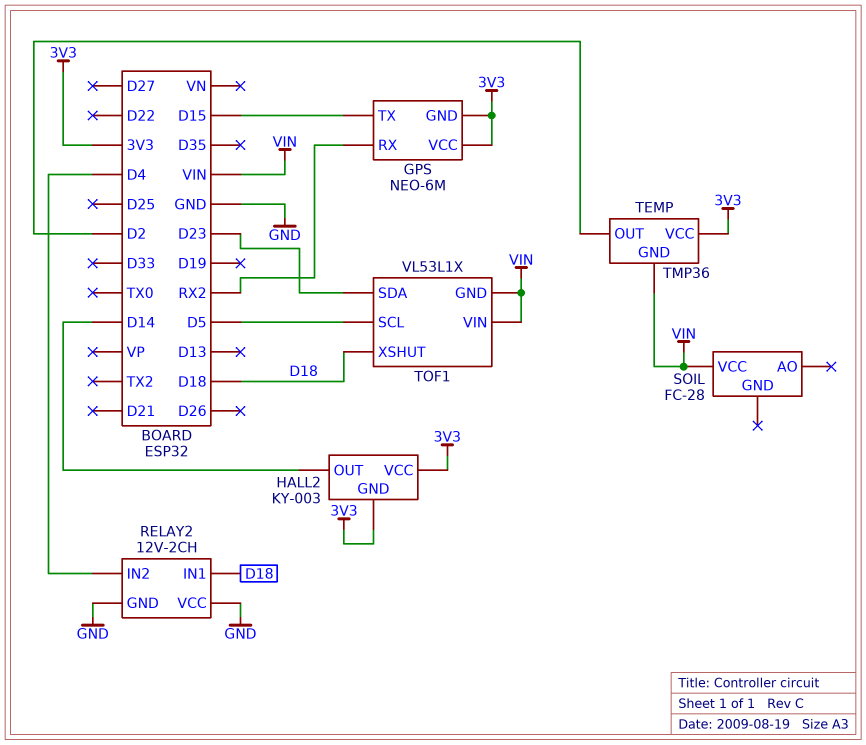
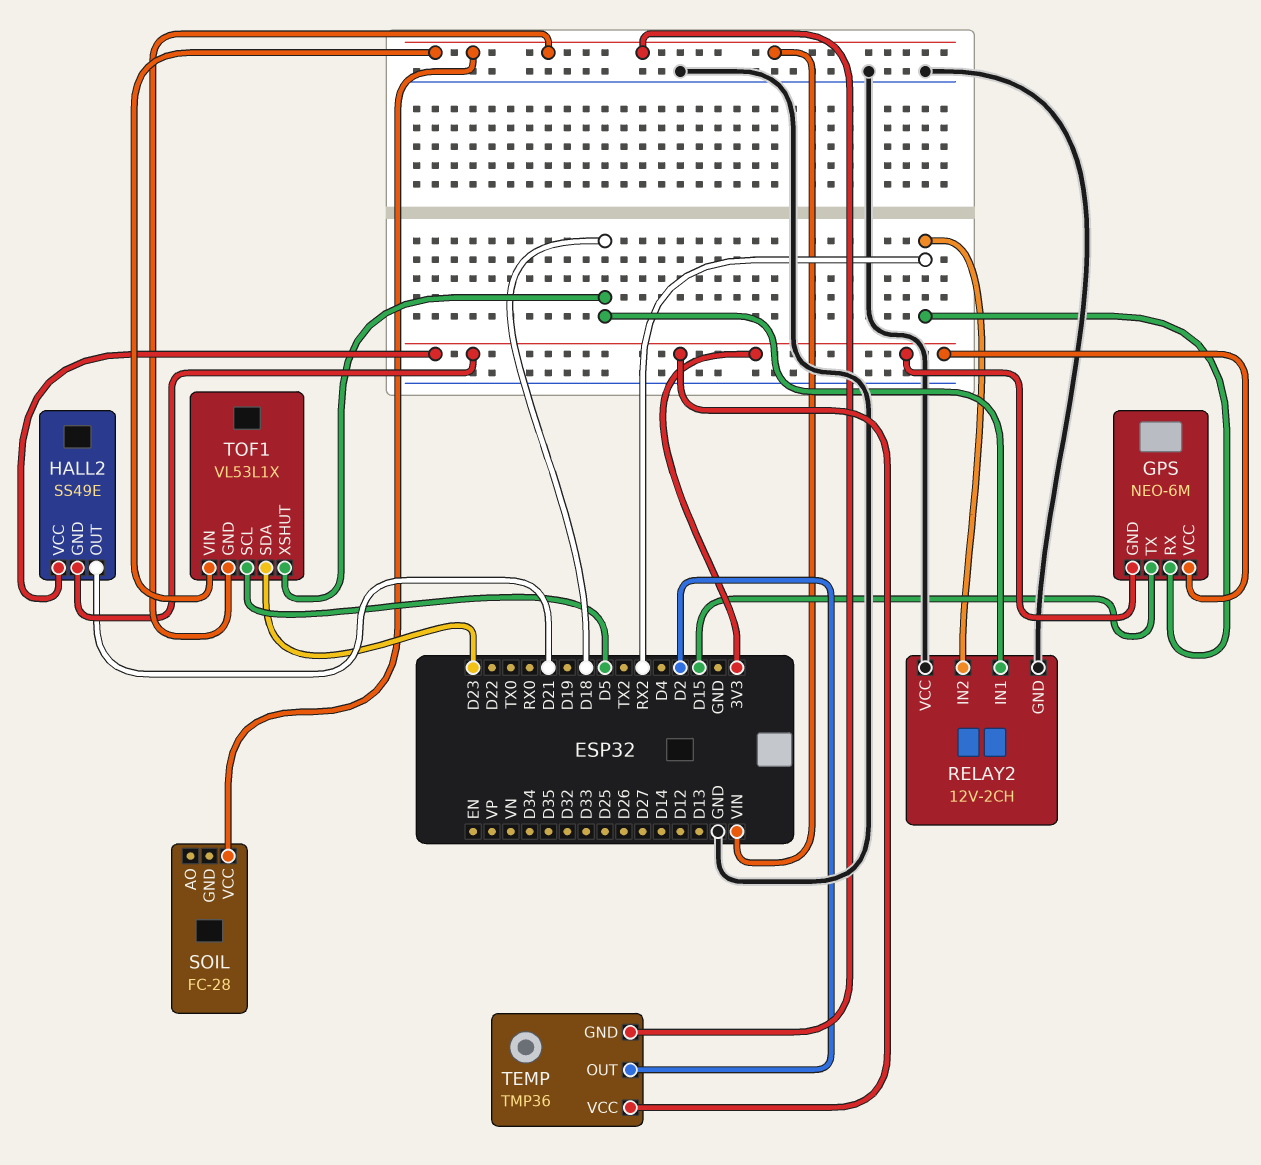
HALL2: KY-003 -> SS49E
HALL2 pin OUT: D14 -> D21
RELAY2 pin IN2: D4 -> RX2

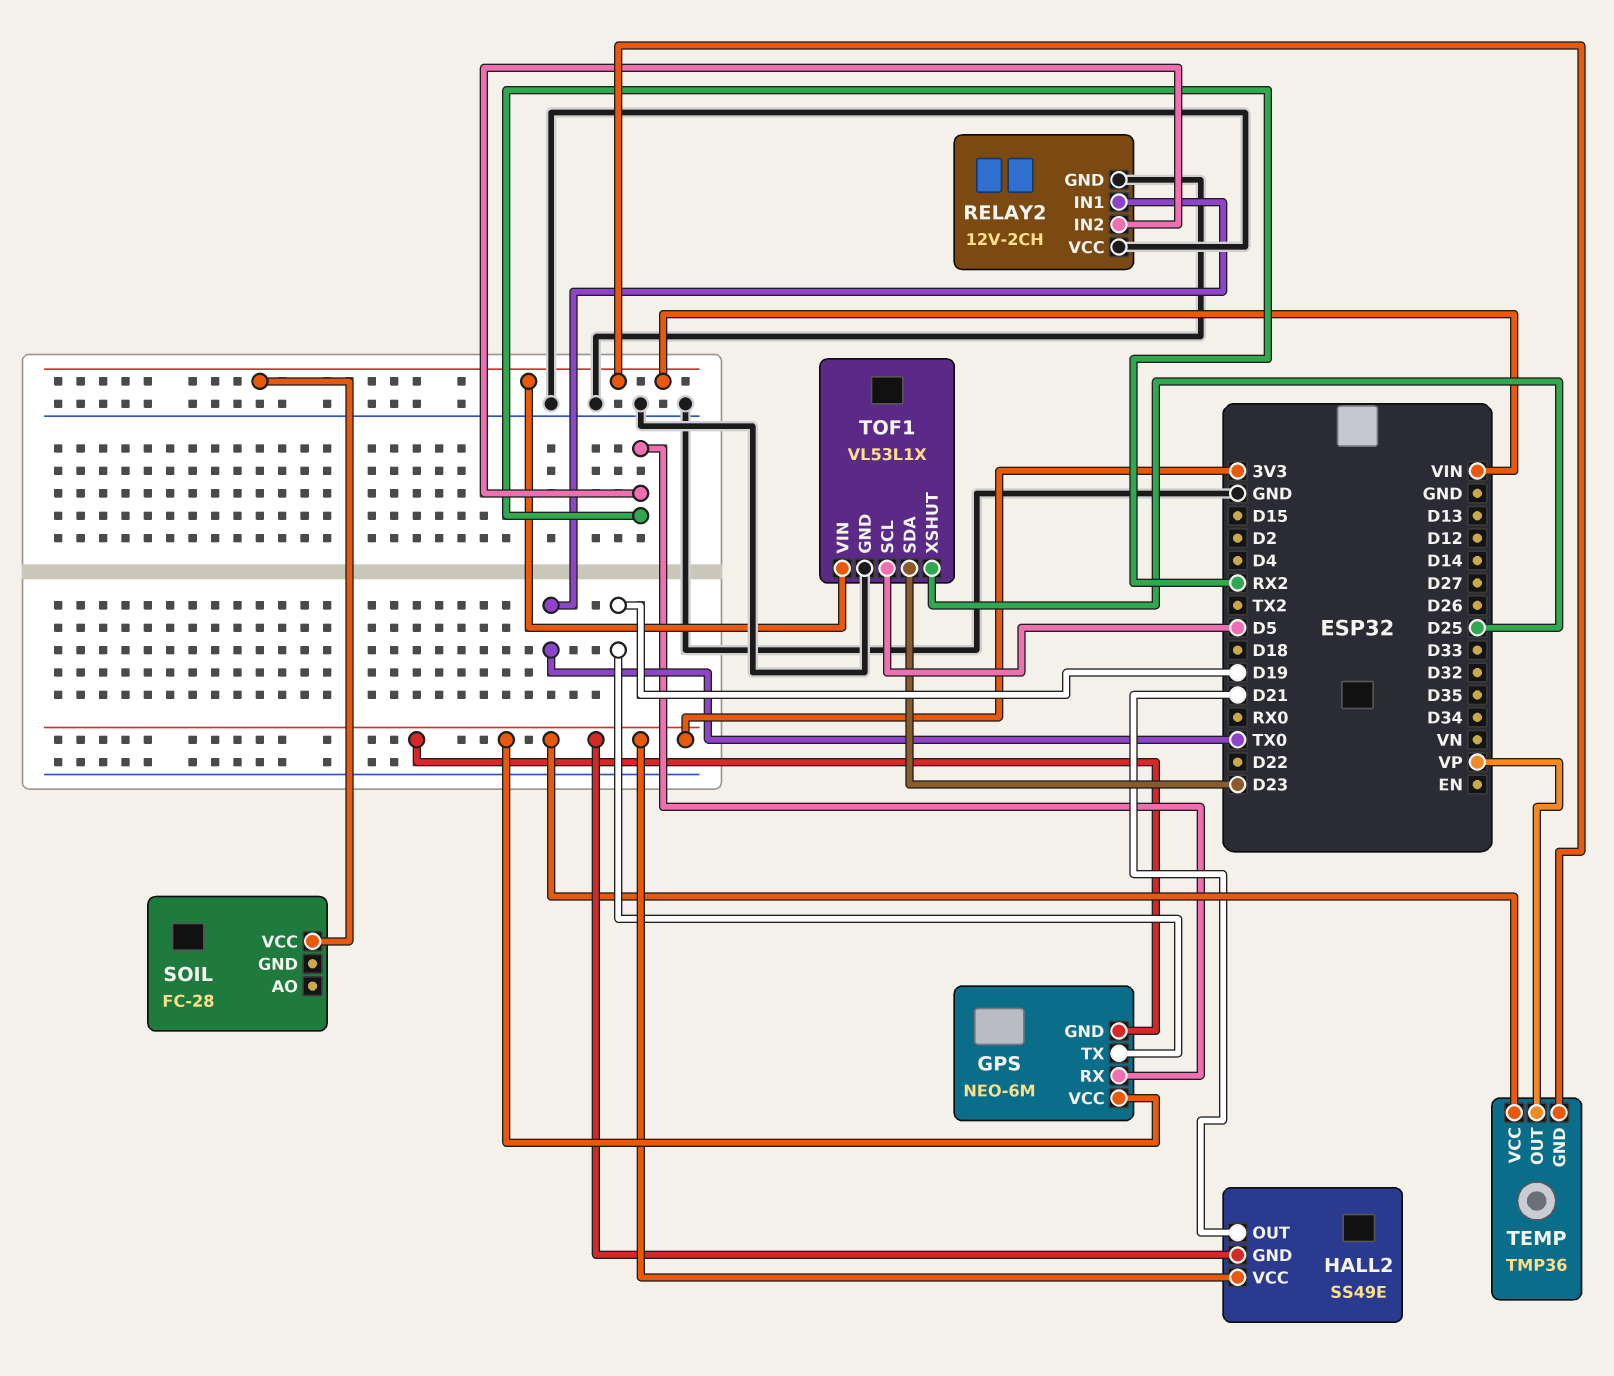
GPS pin TX: D15 -> D19
RELAY2 pin IN1: D18 -> TX0
TEMP pin OUT: D2 -> VP
TOF1 pin GND: VIN -> GND
TOF1 pin XSHUT: D18 -> D25

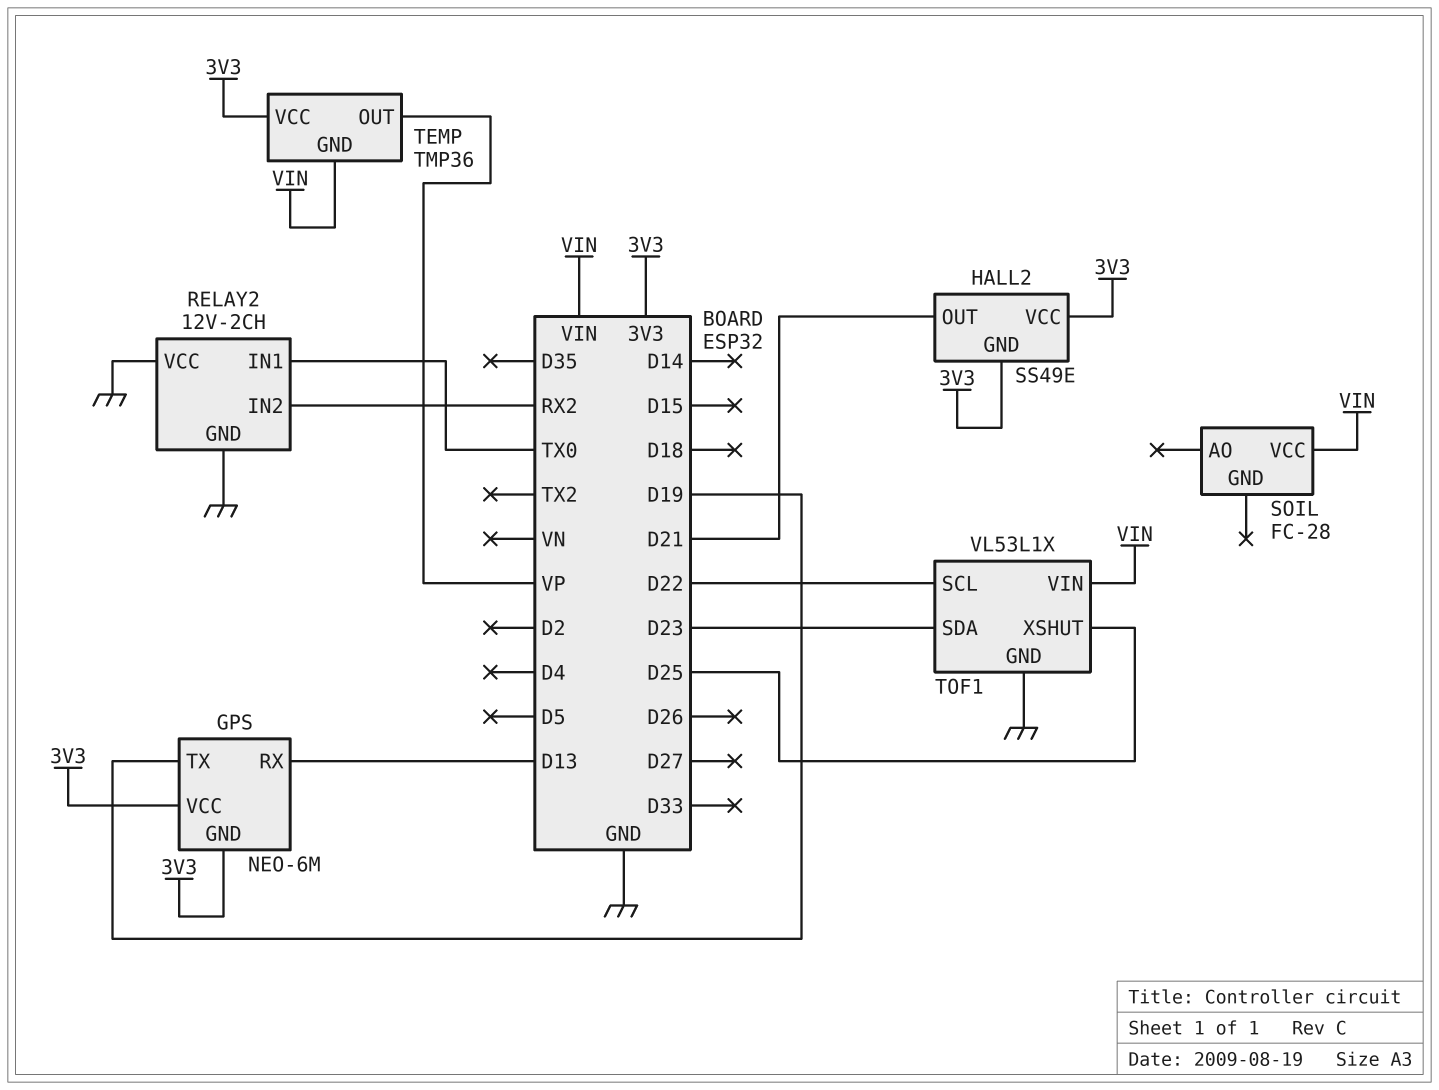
GPS pin RX: RX2 -> D13
TOF1 pin SCL: D5 -> D22

